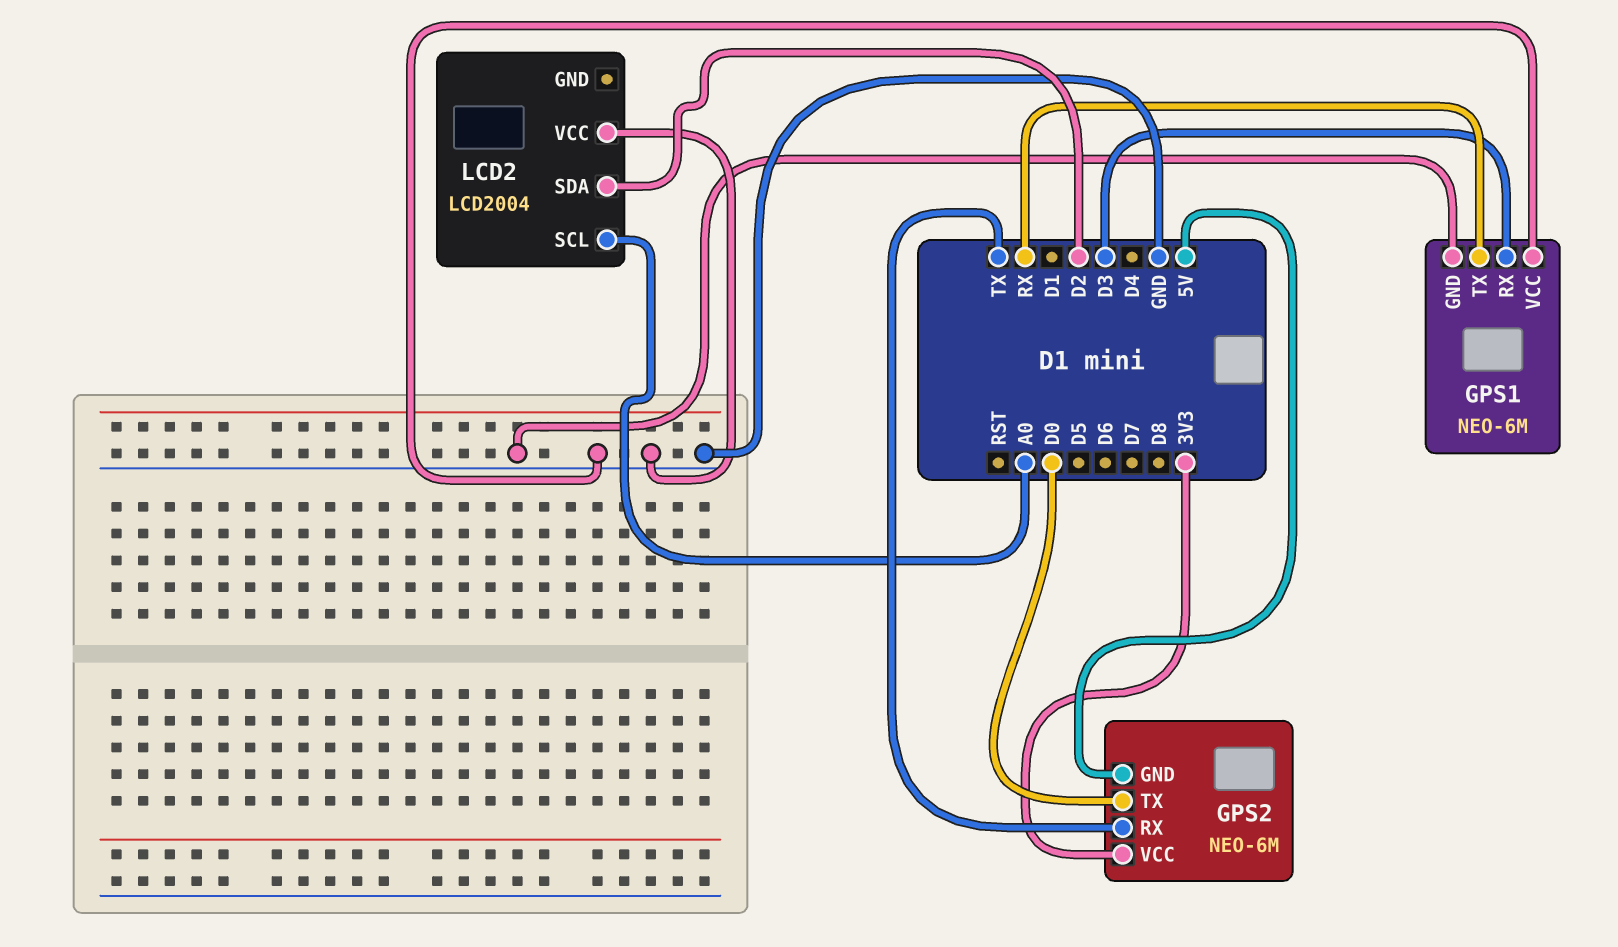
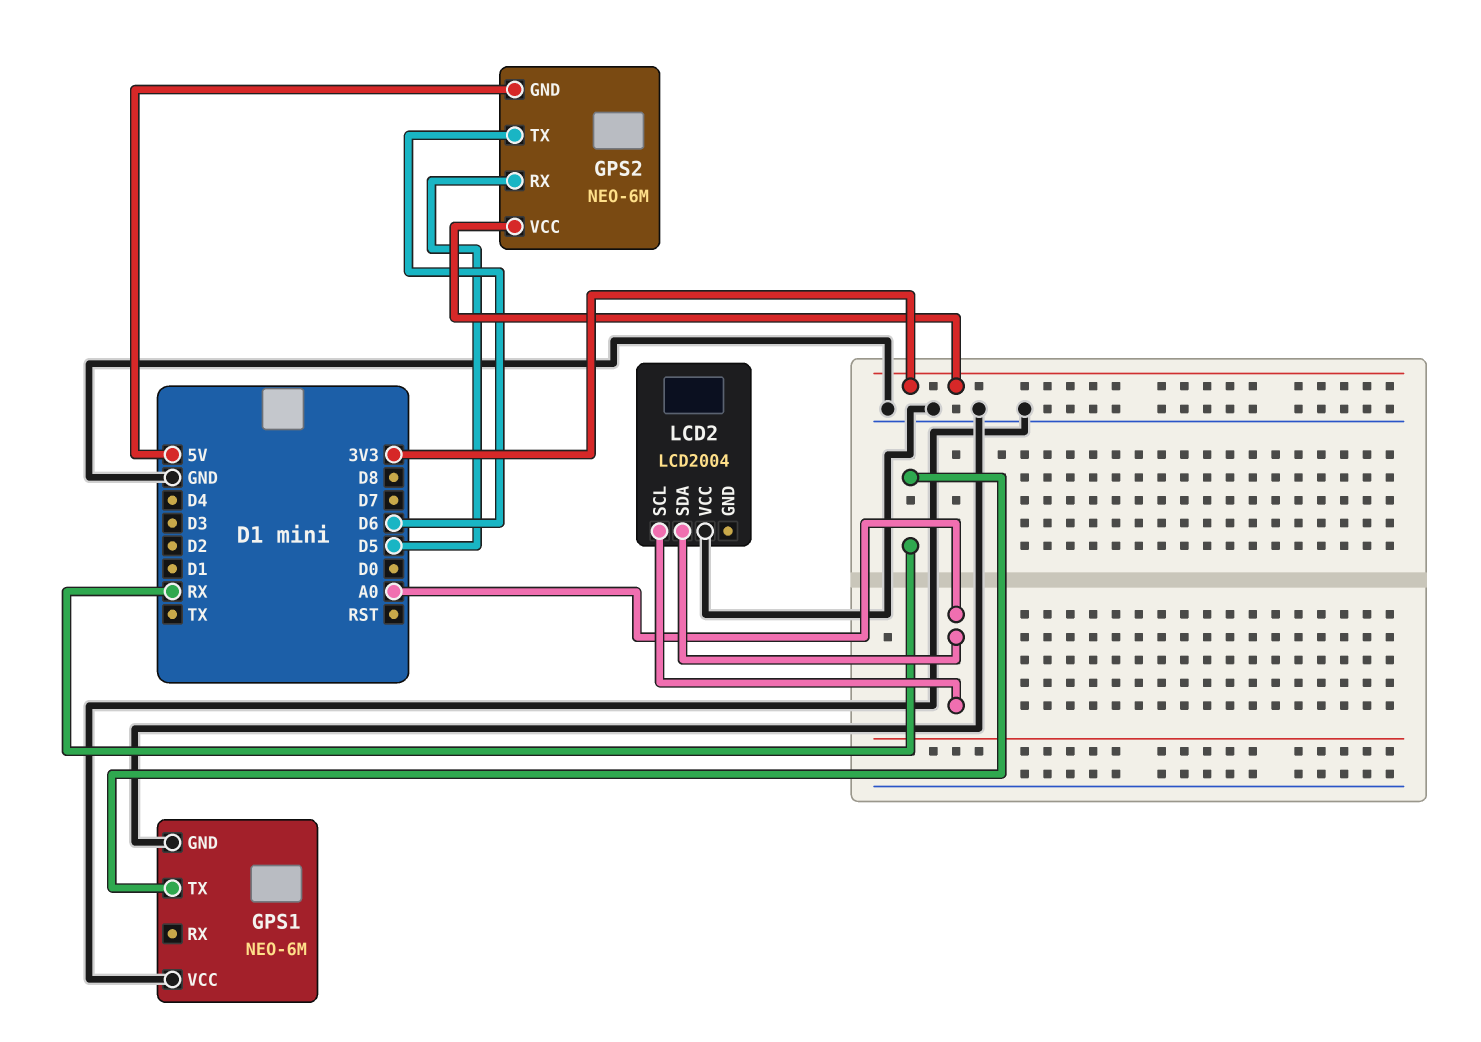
GPS1 pin RX: D3 -> none
GPS2 pin RX: TX -> D5
GPS2 pin TX: D0 -> D6
LCD2 pin SDA: D2 -> A0

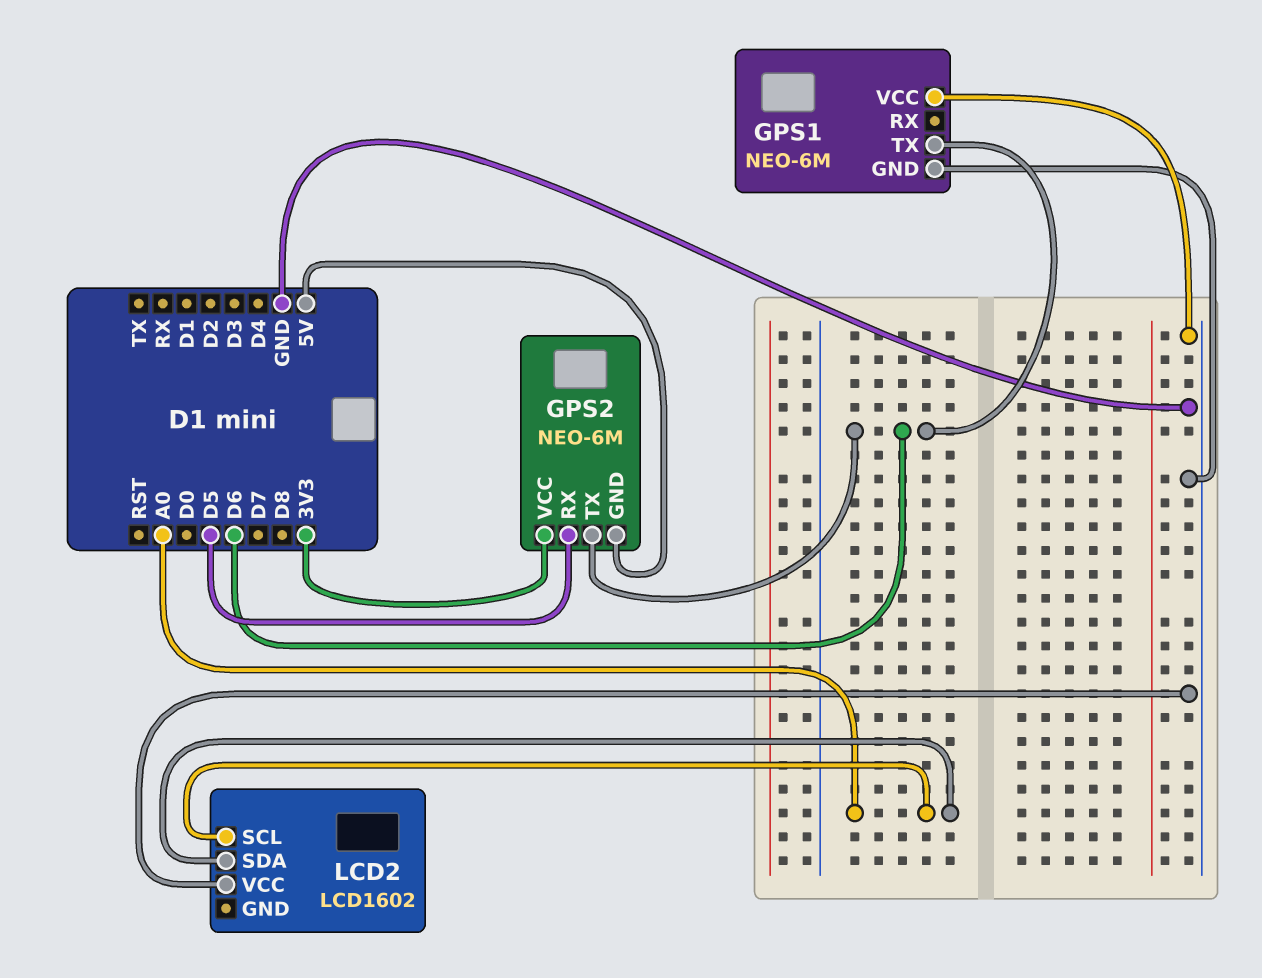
GPS1 pin TX: RX -> D6
LCD2: LCD2004 -> LCD1602

